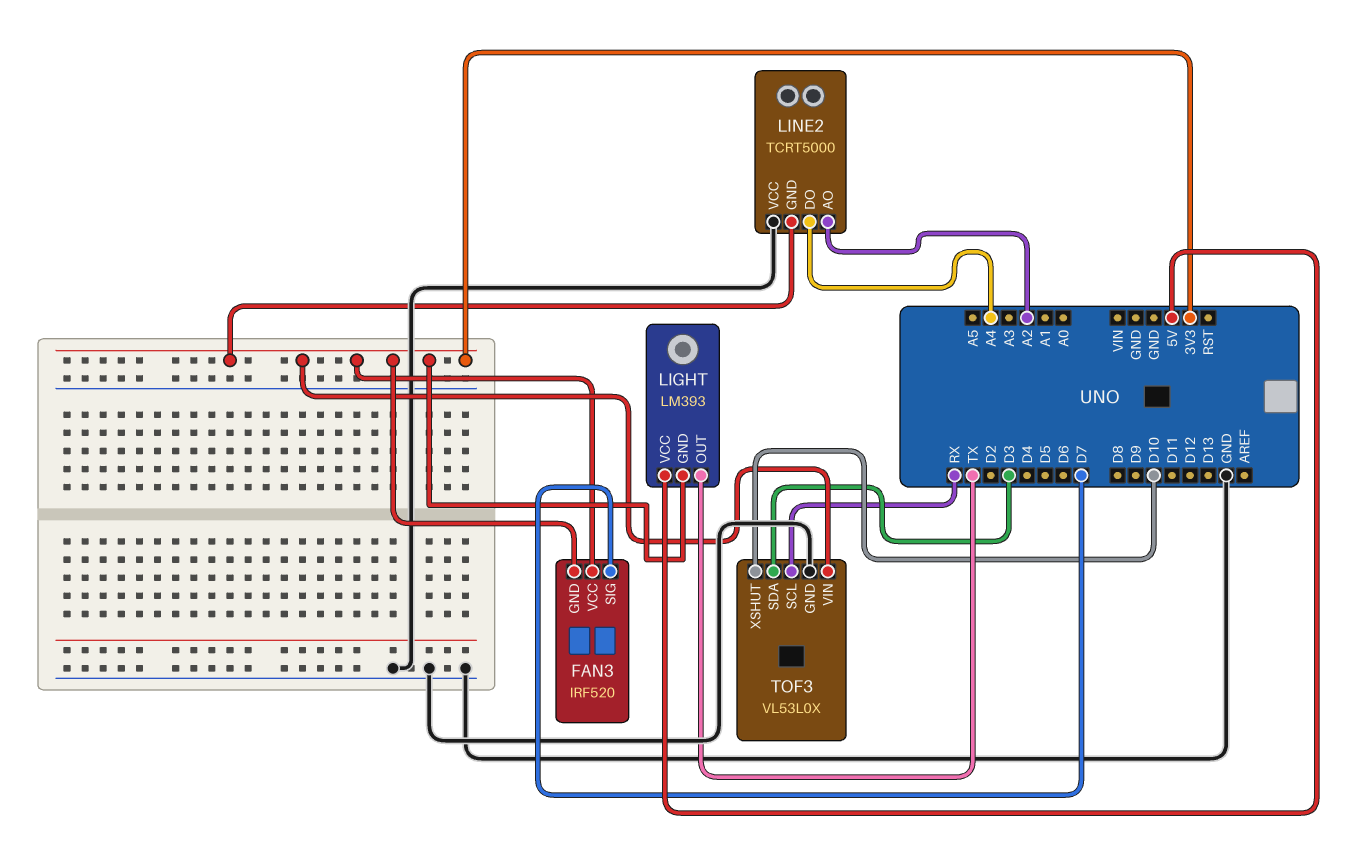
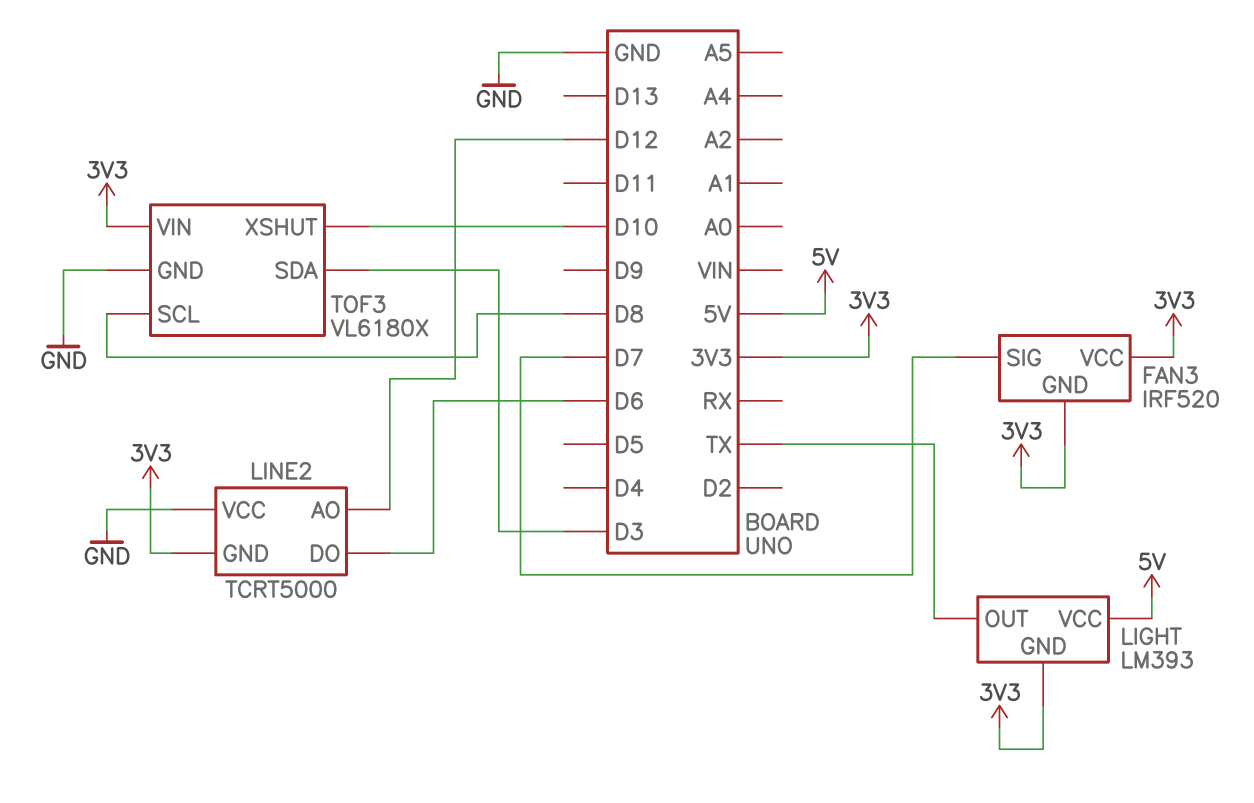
LINE2 pin AO: A2 -> D12
LINE2 pin DO: A4 -> D6
TOF3: VL53L0X -> VL6180X
TOF3 pin SCL: RX -> D8

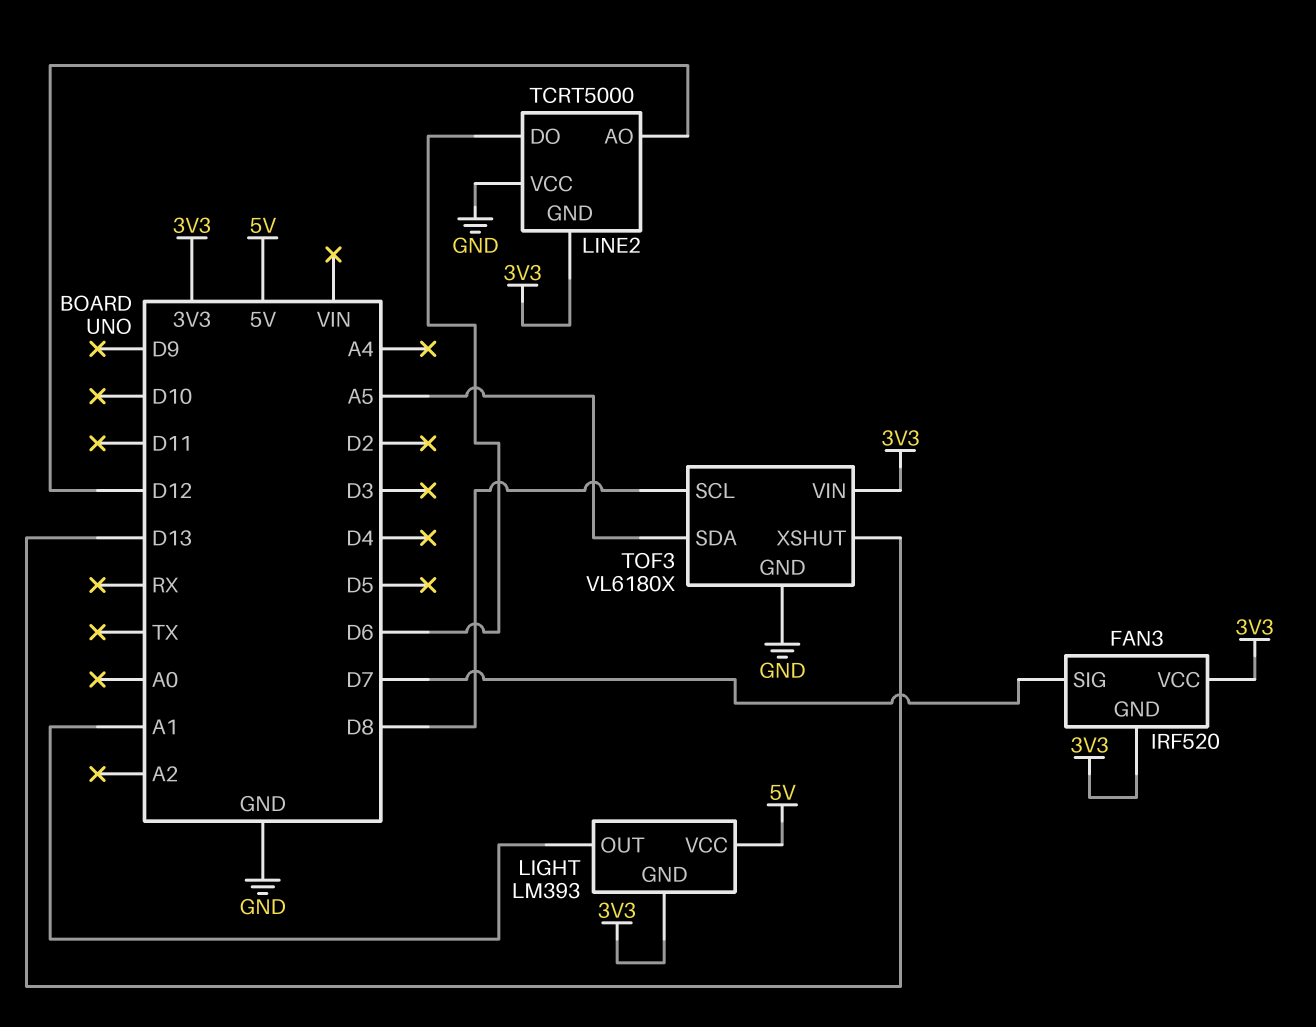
LIGHT pin OUT: TX -> A1
TOF3 pin SDA: D3 -> A5
TOF3 pin XSHUT: D10 -> D13

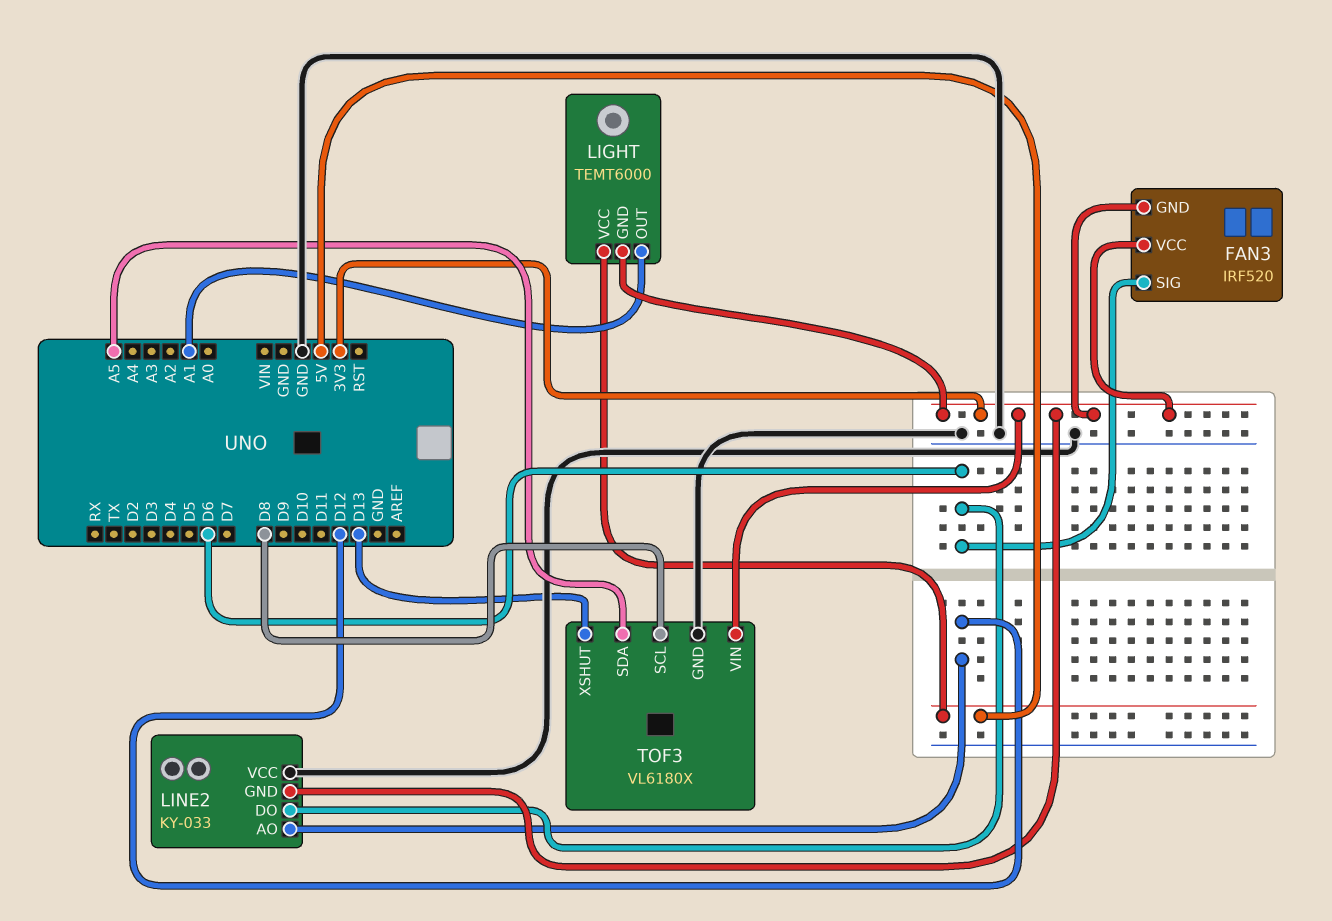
FAN3 pin SIG: D7 -> D6
LIGHT: LM393 -> TEMT6000
LINE2: TCRT5000 -> KY-033

